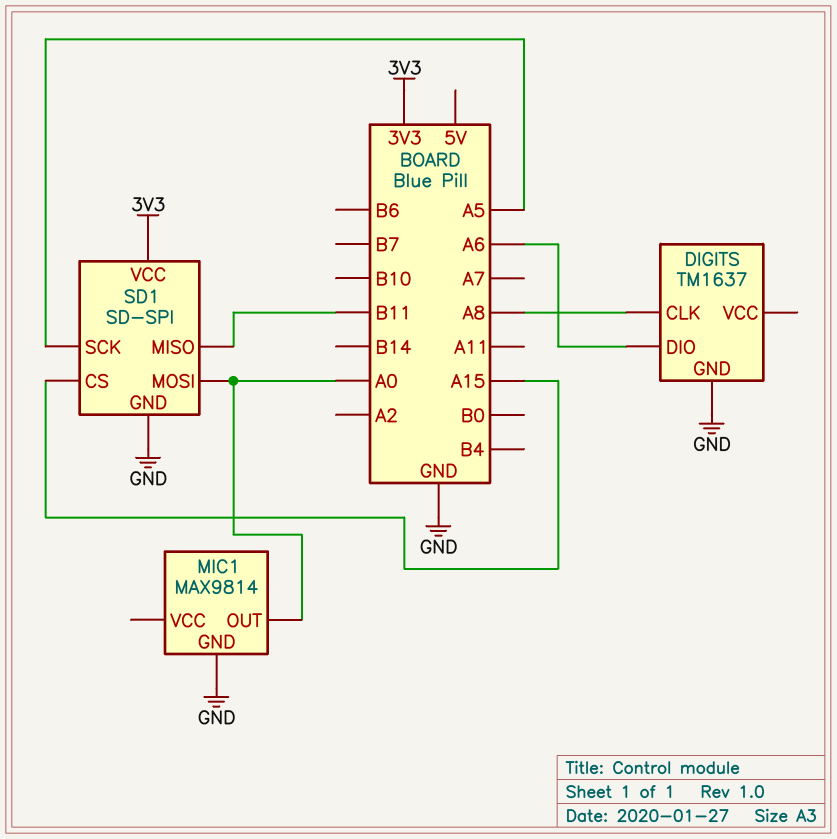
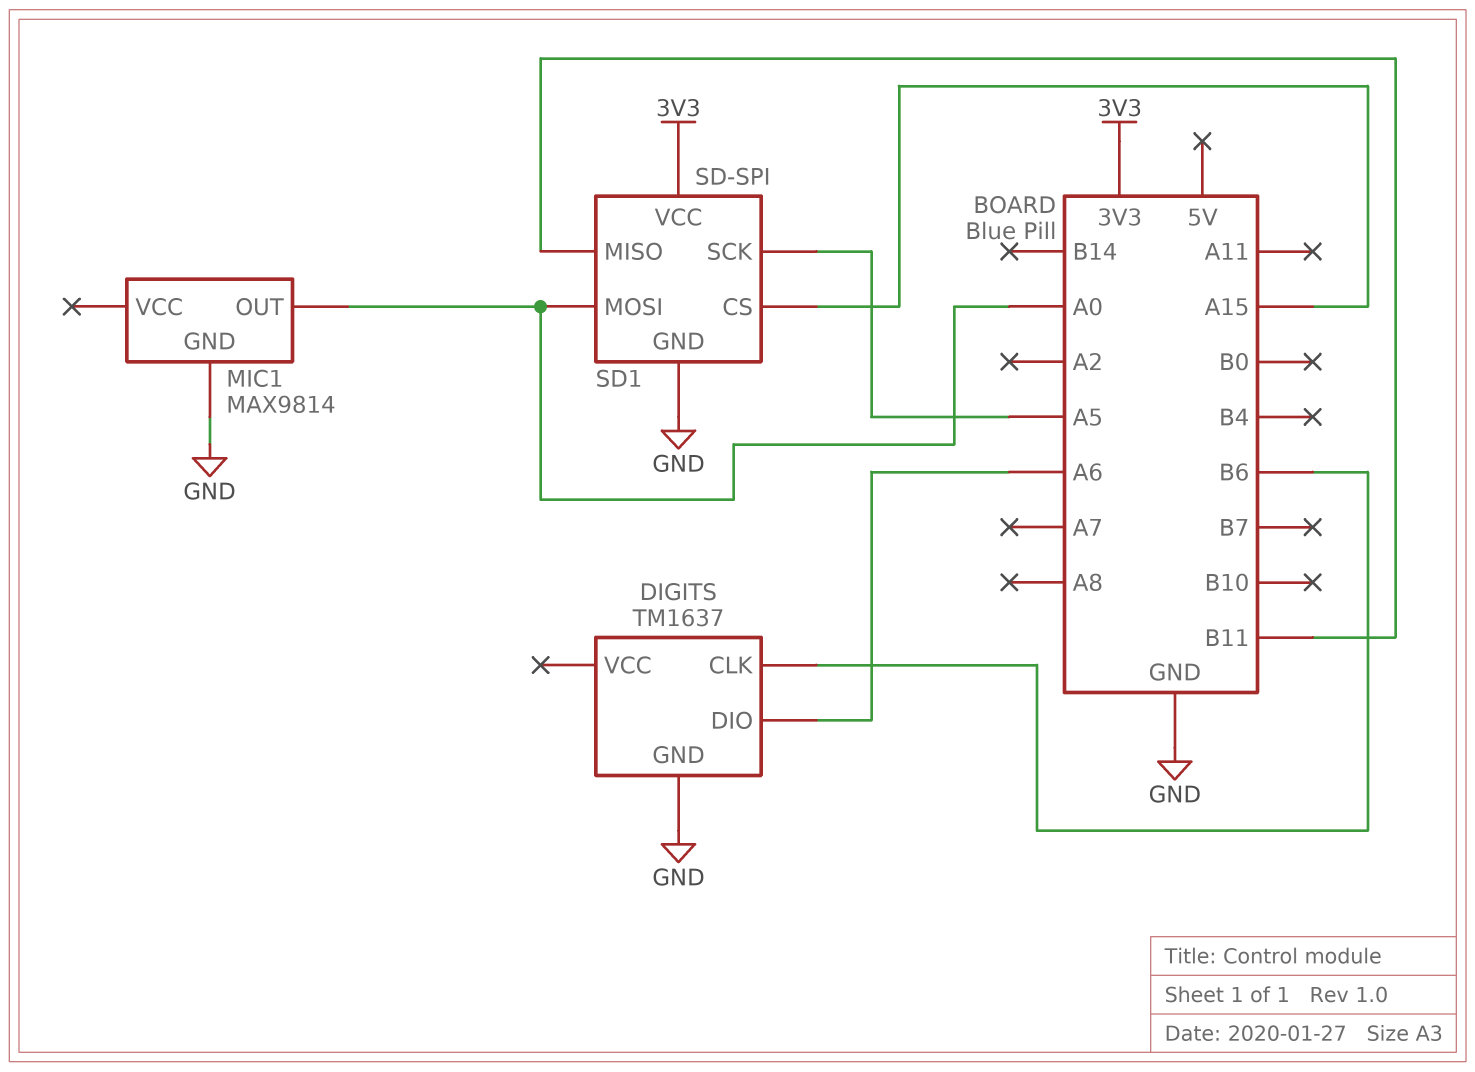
DIGITS pin CLK: A8 -> B6

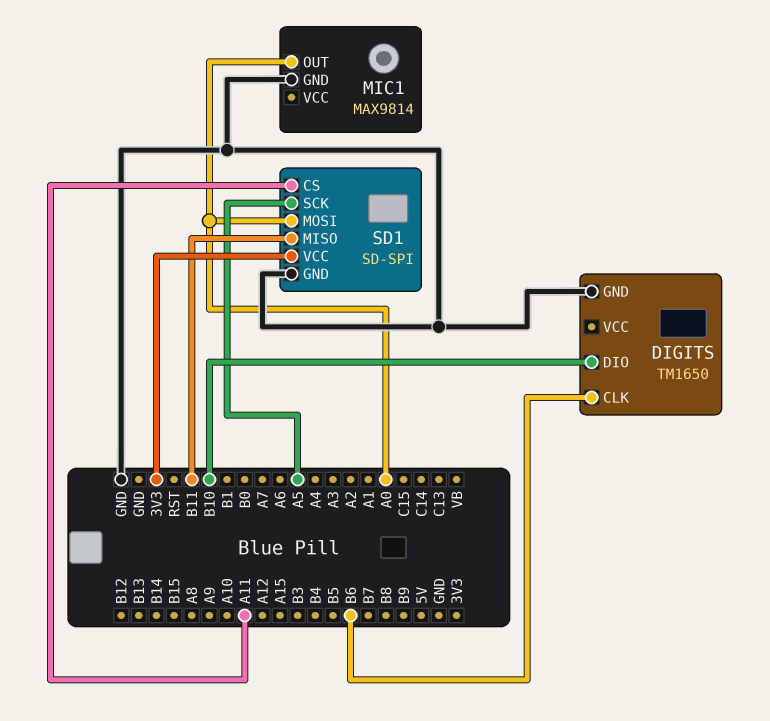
DIGITS: TM1637 -> TM1650
DIGITS pin DIO: A6 -> B10
SD1 pin CS: A15 -> A11

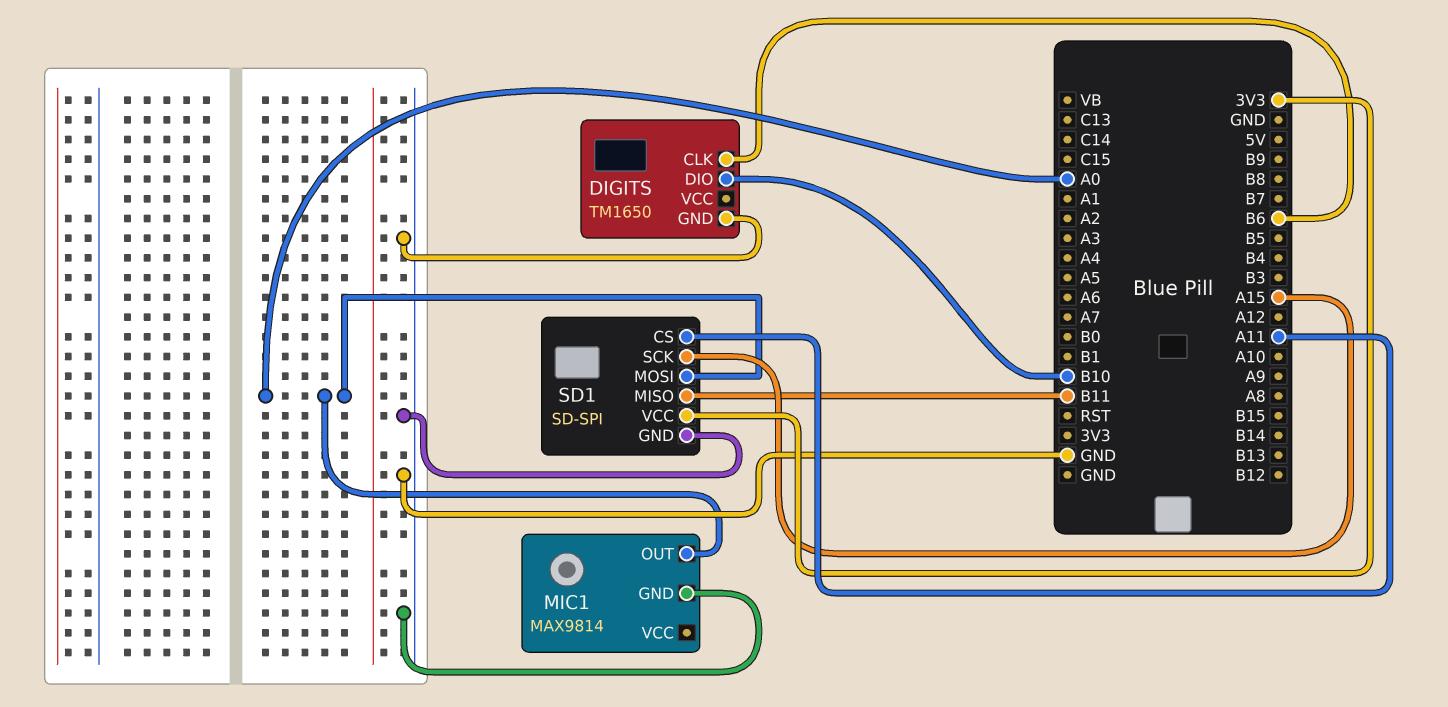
SD1 pin SCK: A5 -> A15

